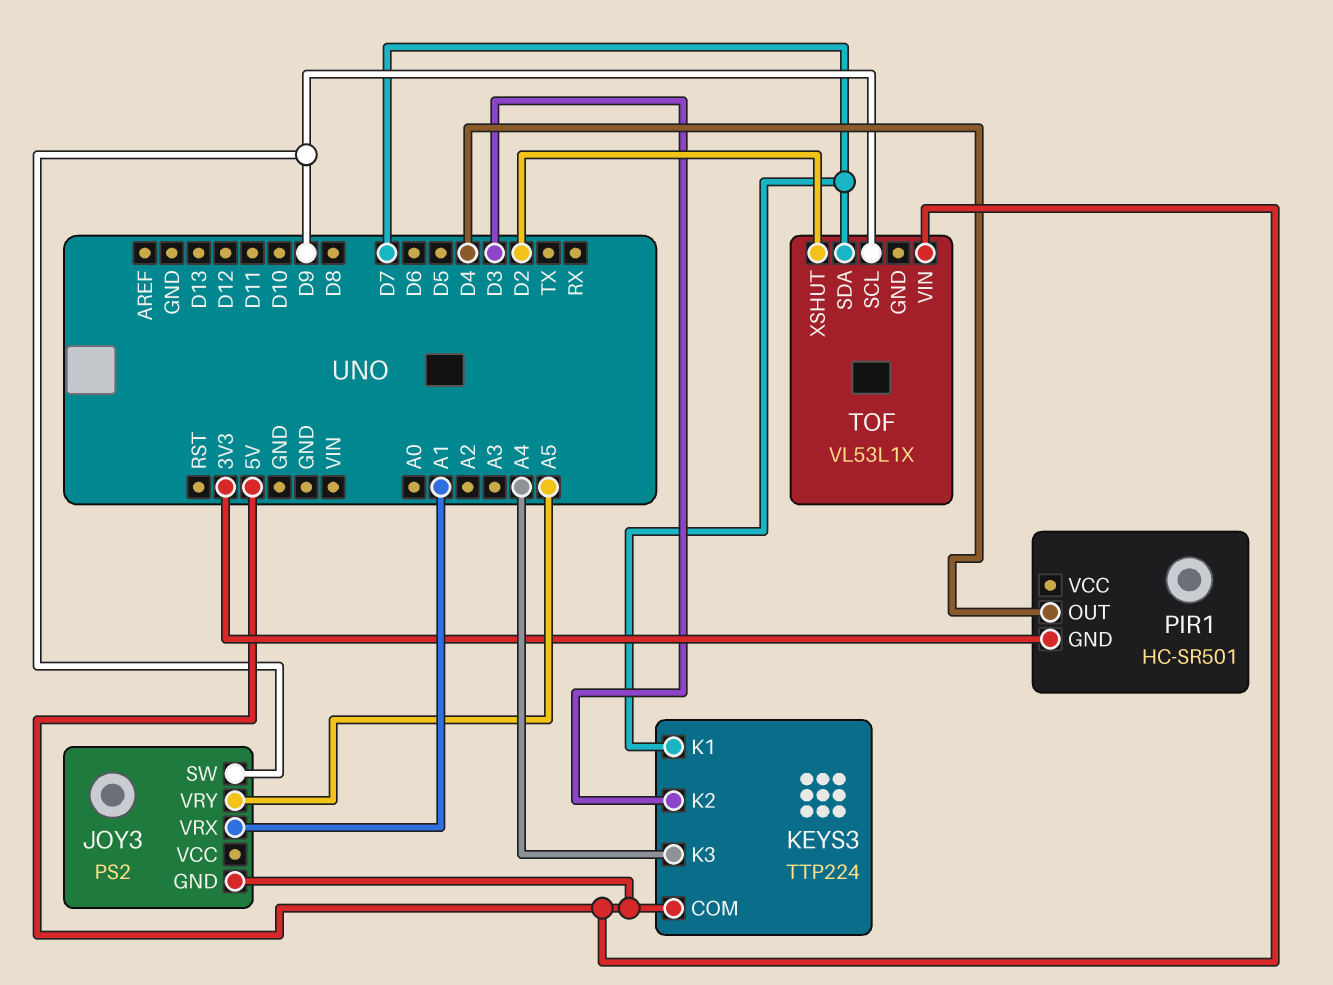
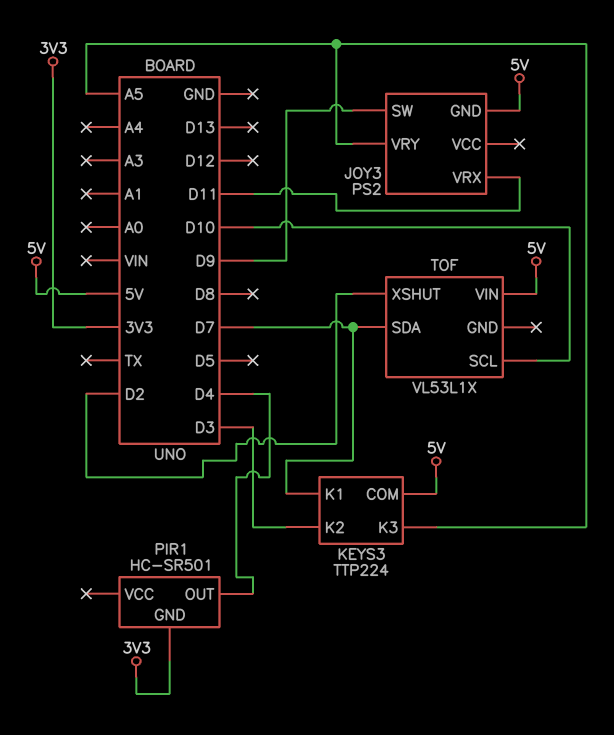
JOY3 pin VRX: A1 -> D11
KEYS3 pin K3: A4 -> A5
TOF pin SCL: D9 -> D10

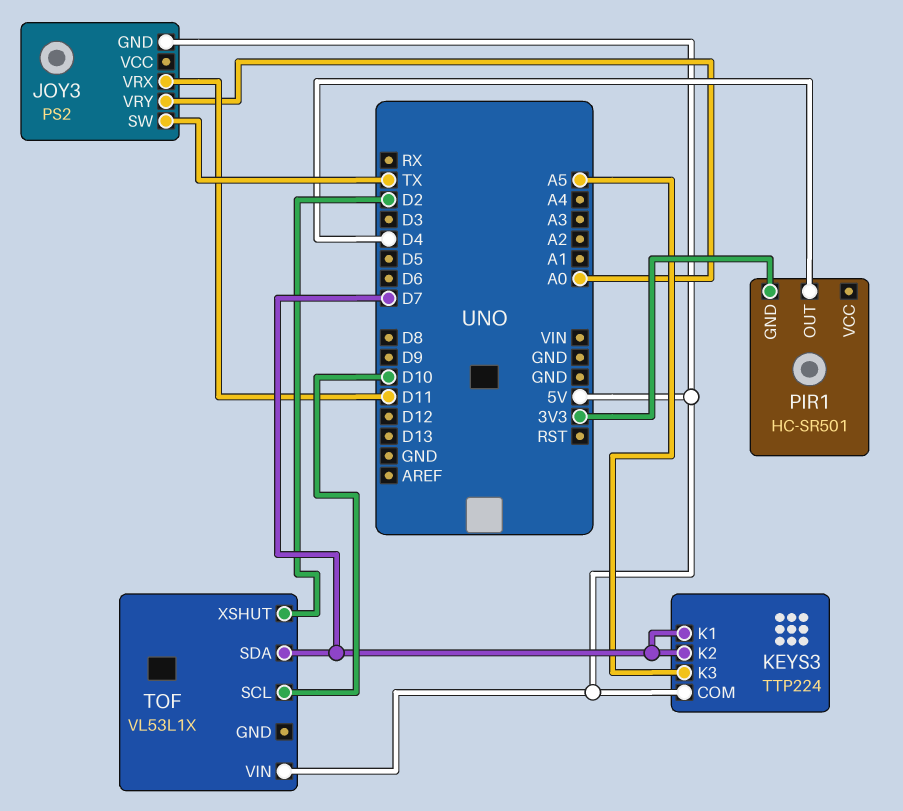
JOY3 pin SW: D9 -> TX
JOY3 pin VRY: A5 -> A0
KEYS3 pin K2: D3 -> D7

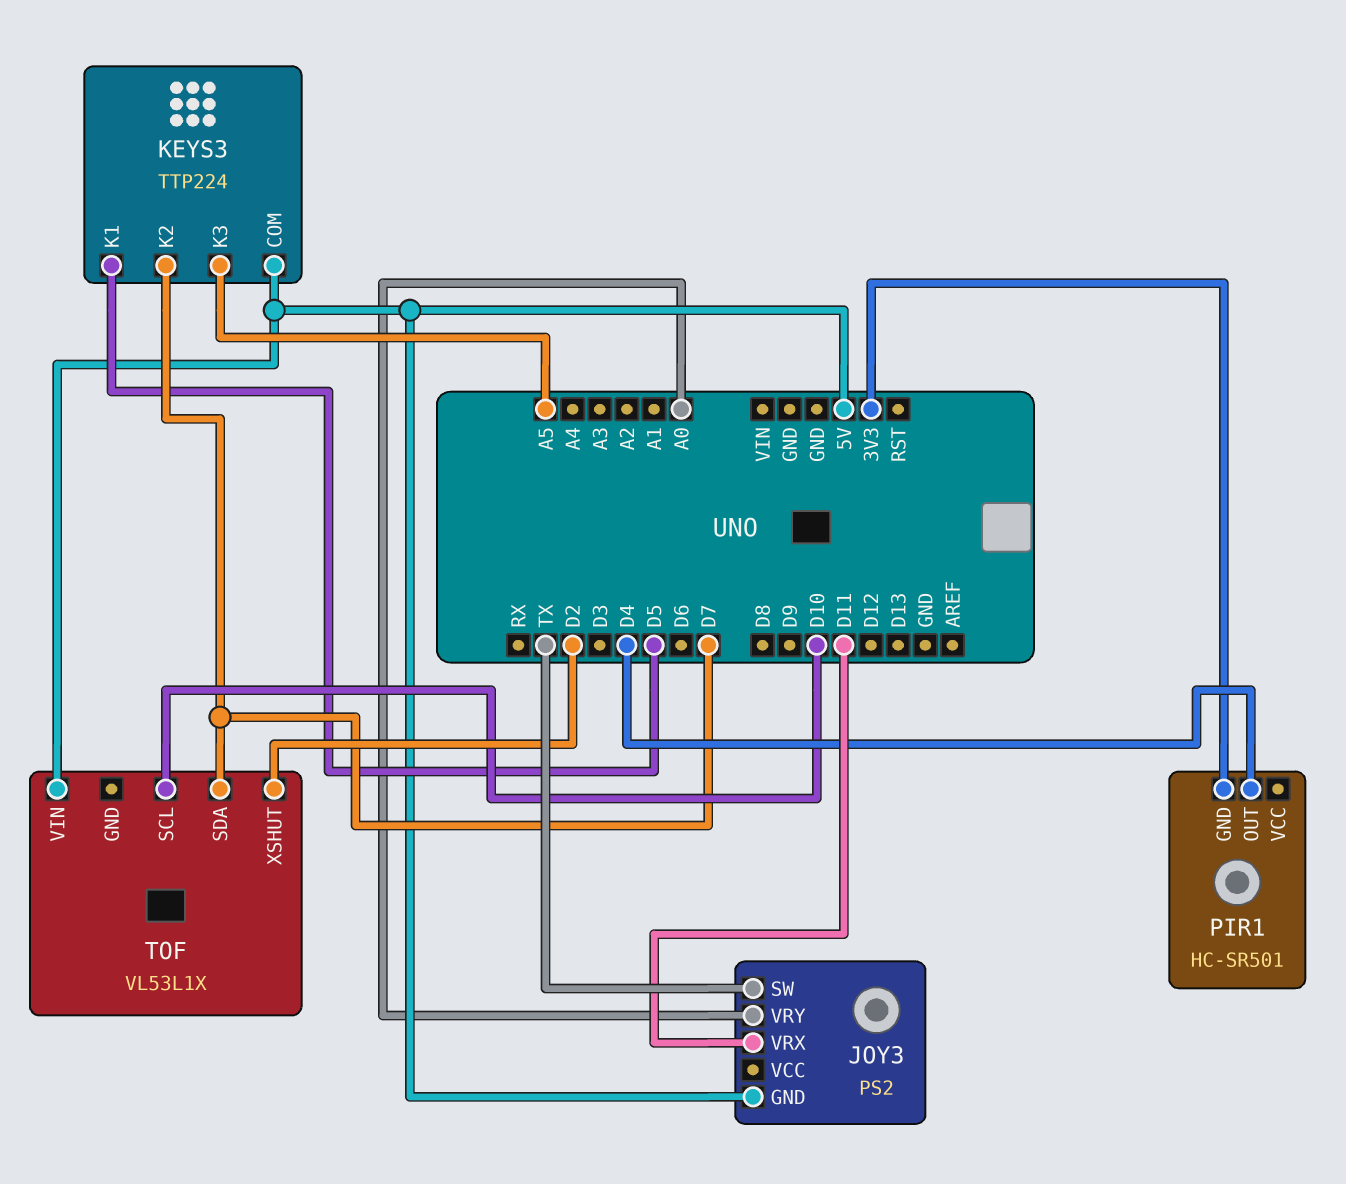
KEYS3 pin K1: D7 -> D5

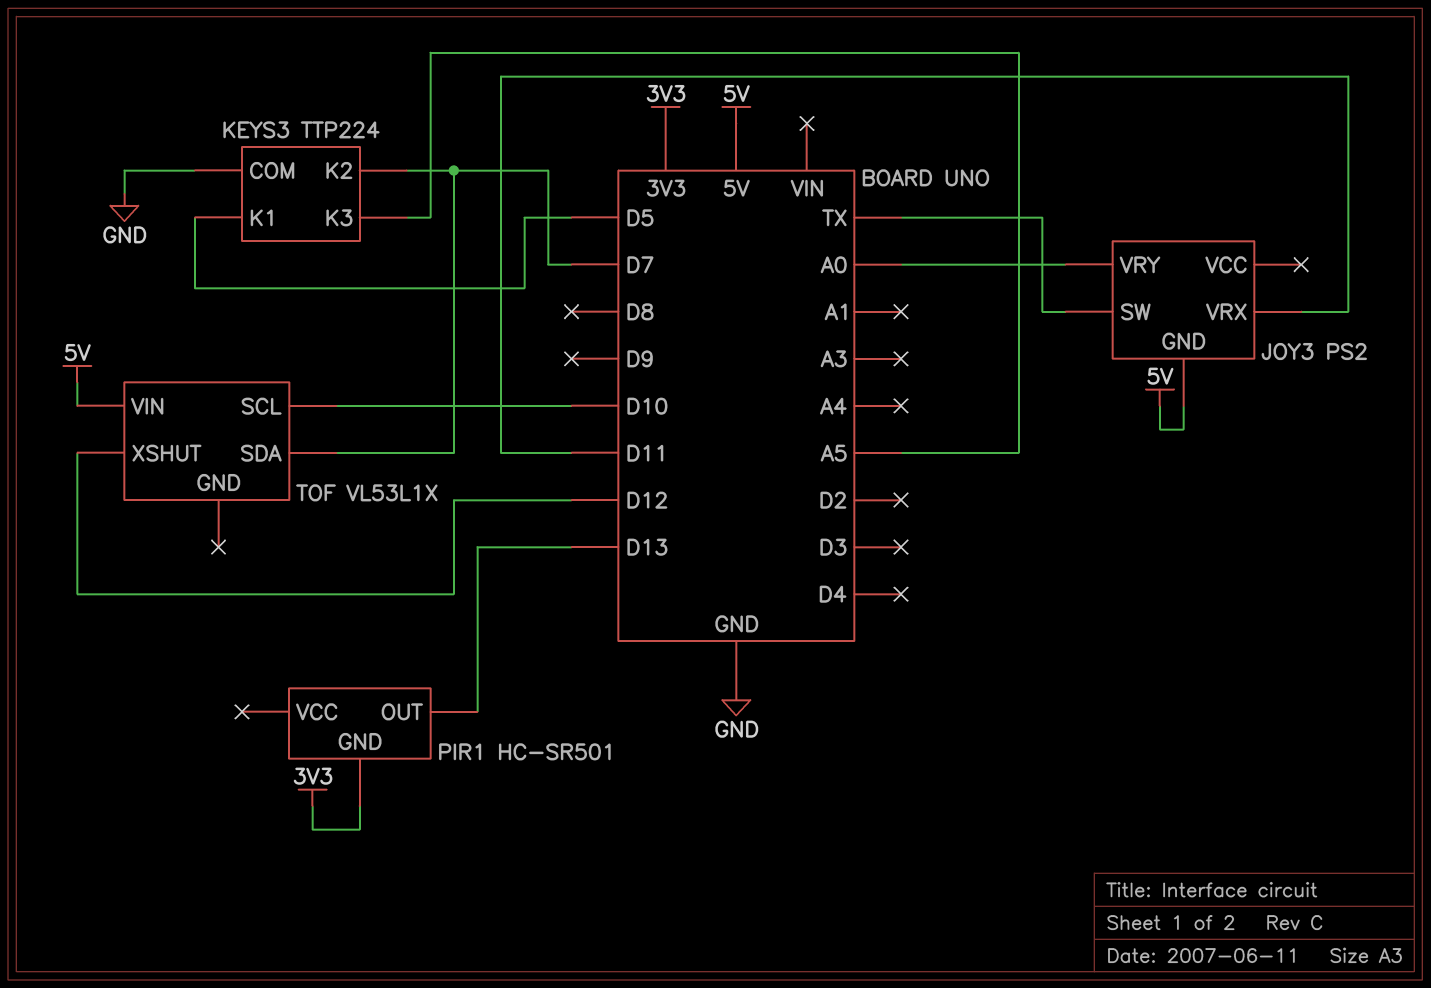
KEYS3 pin COM: 5V -> GND
PIR1 pin OUT: D4 -> D13
TOF pin XSHUT: D2 -> D12

